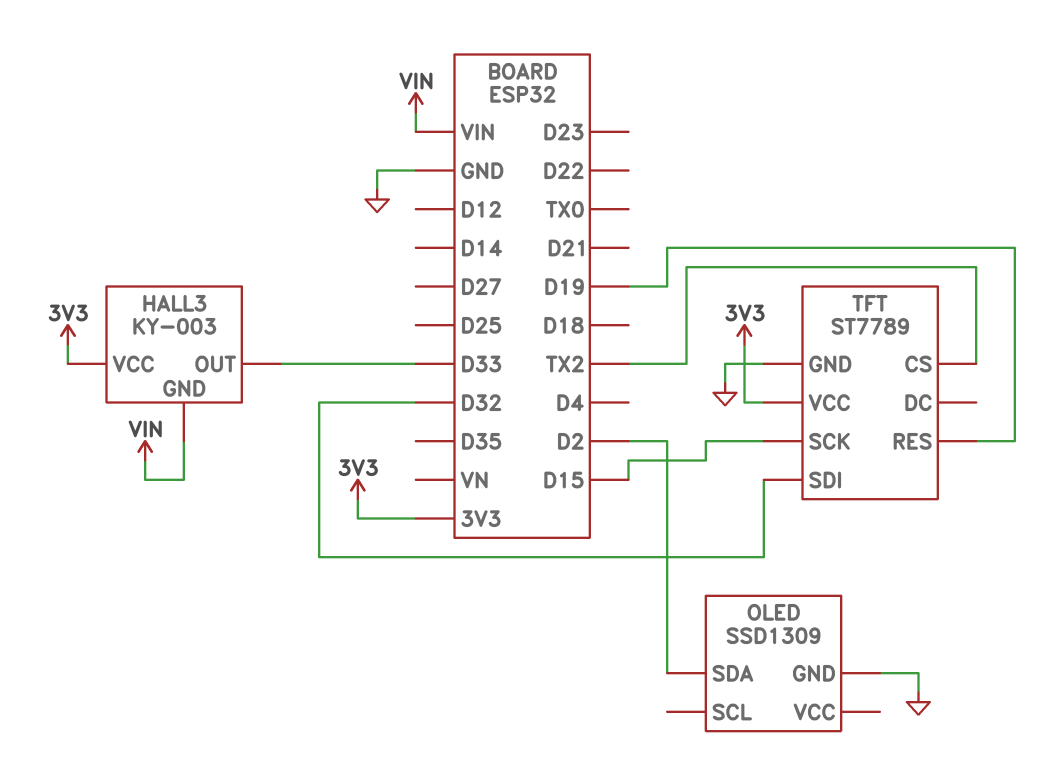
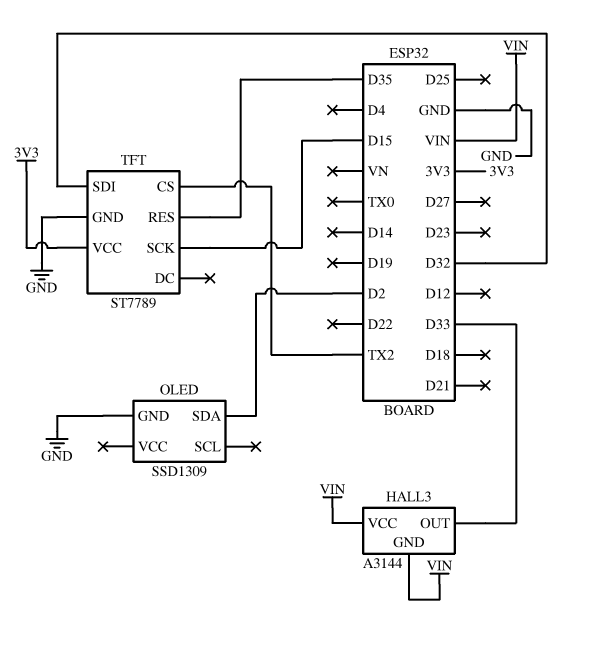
HALL3: KY-003 -> A3144
HALL3 pin VCC: 3V3 -> VIN
TFT pin RES: D19 -> D35

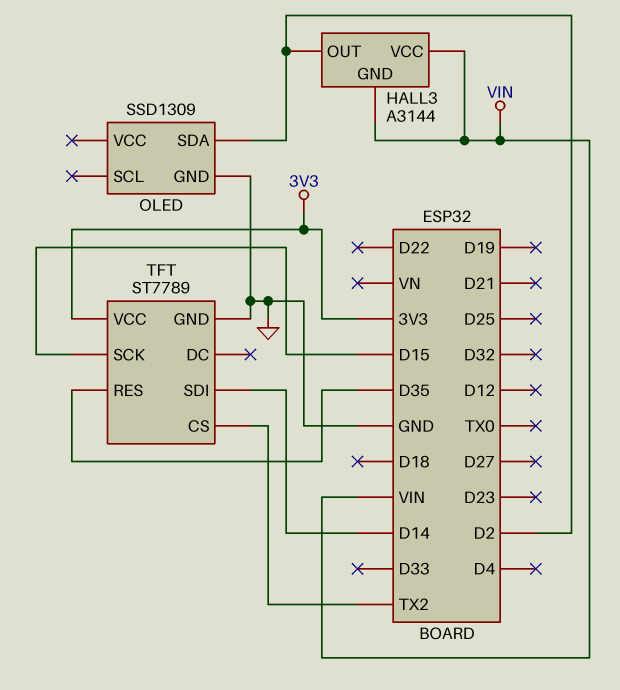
HALL3 pin OUT: D33 -> D2
TFT pin SDI: D32 -> D14

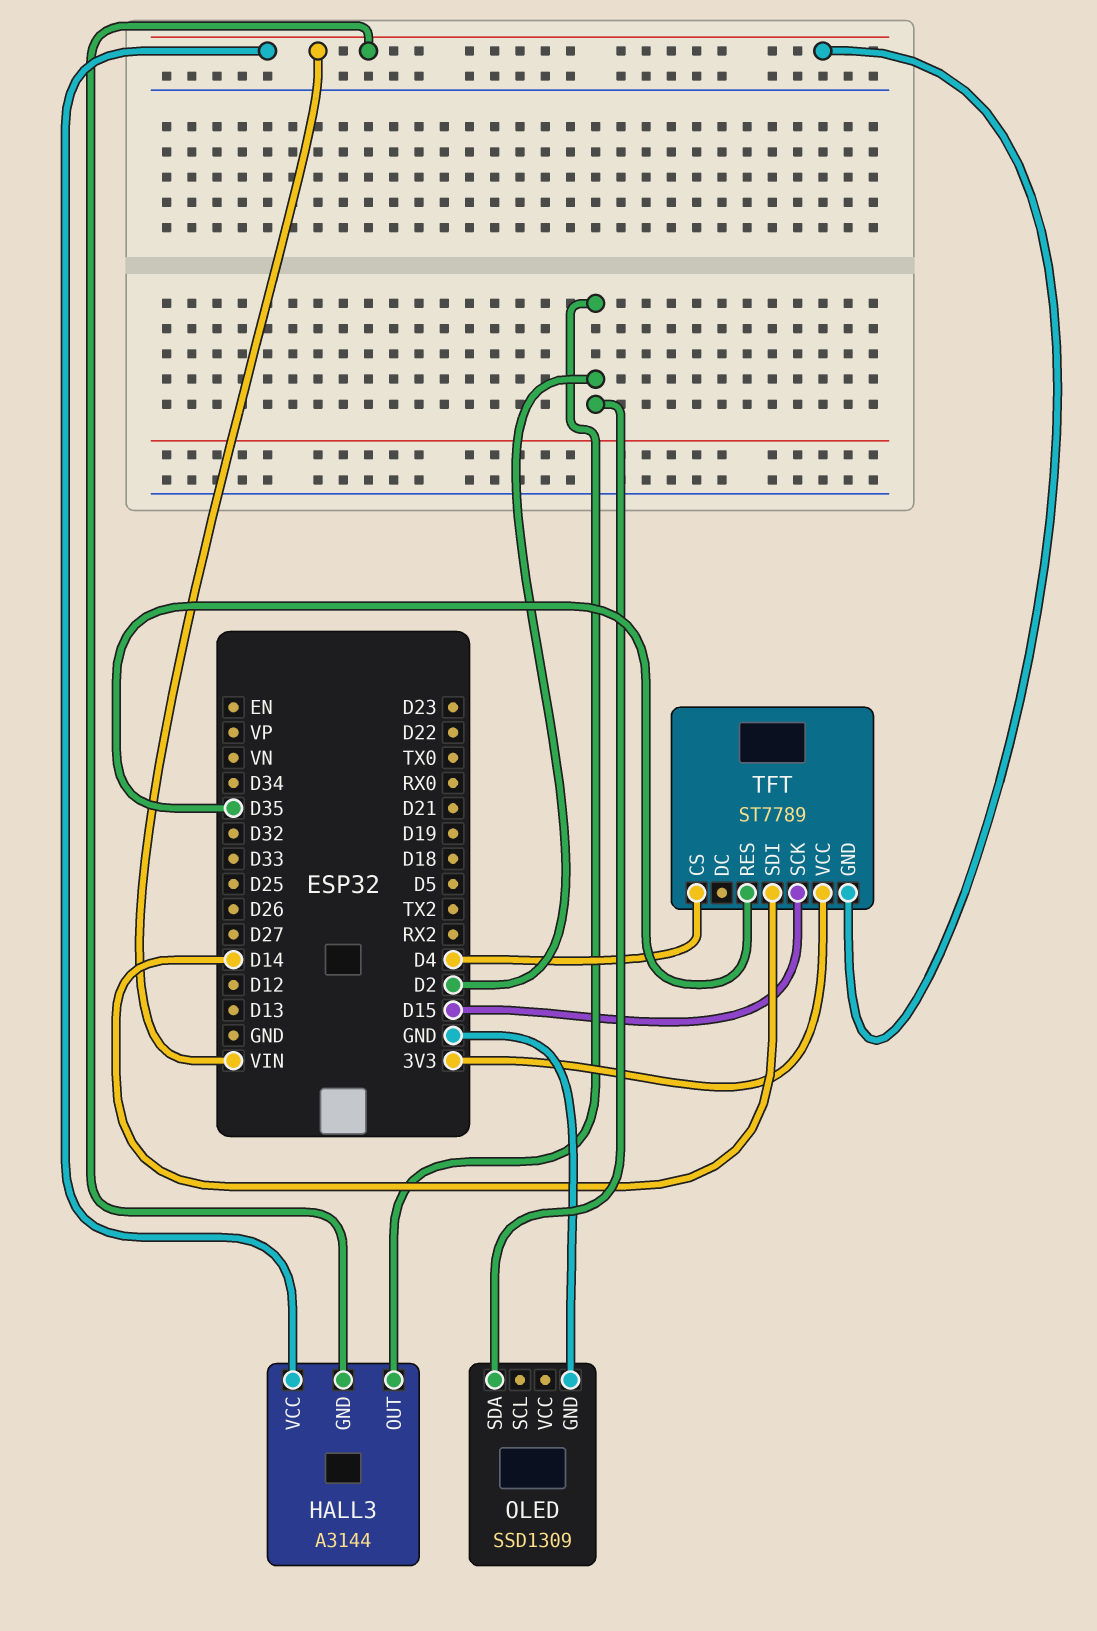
TFT pin CS: TX2 -> D4
TFT pin GND: GND -> VIN

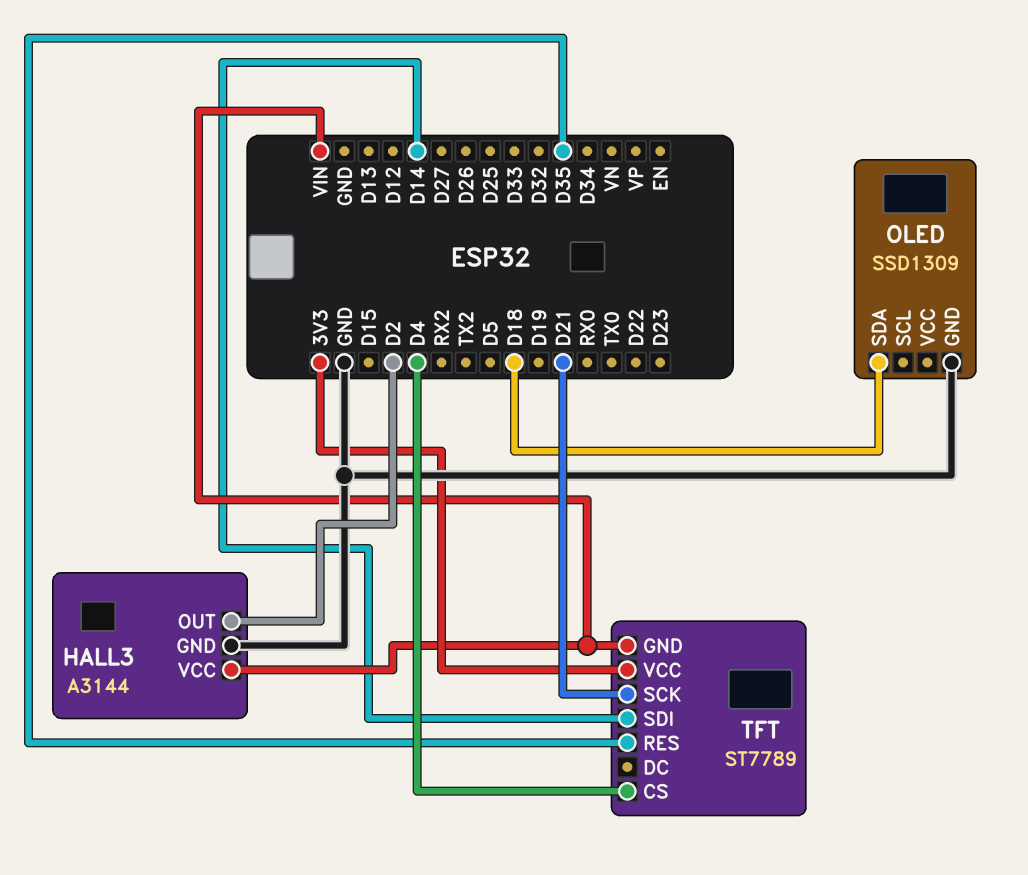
HALL3 pin GND: VIN -> GND
OLED pin SDA: D2 -> D18
TFT pin SCK: D15 -> D21

